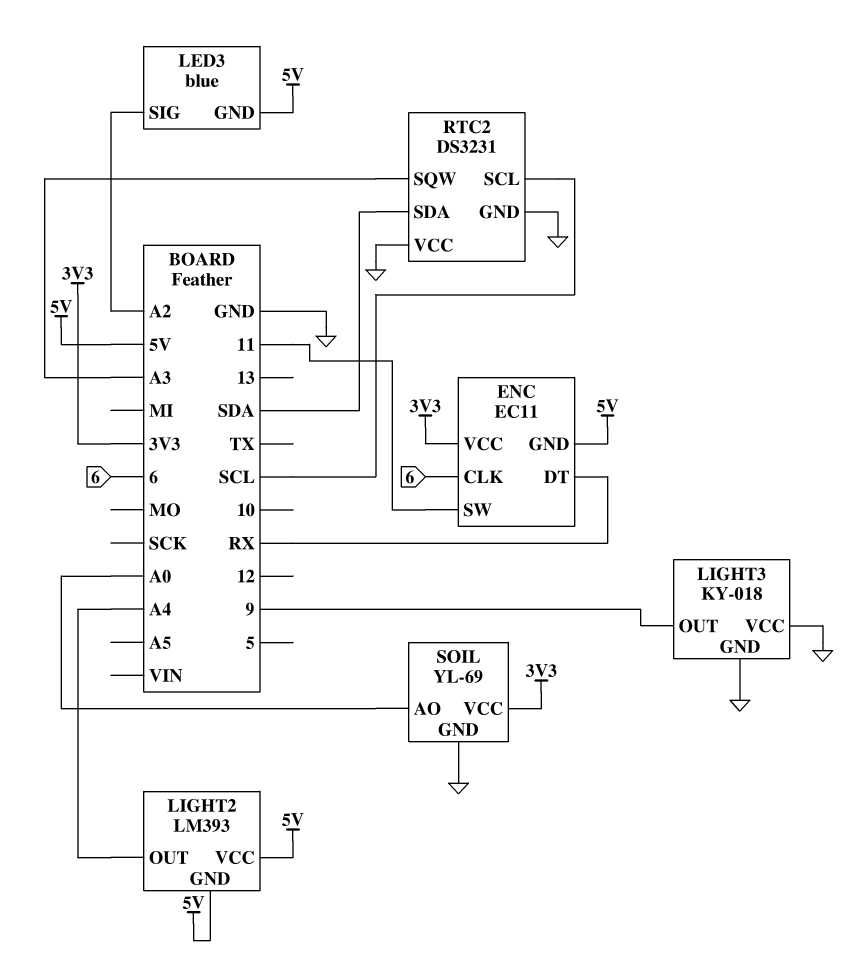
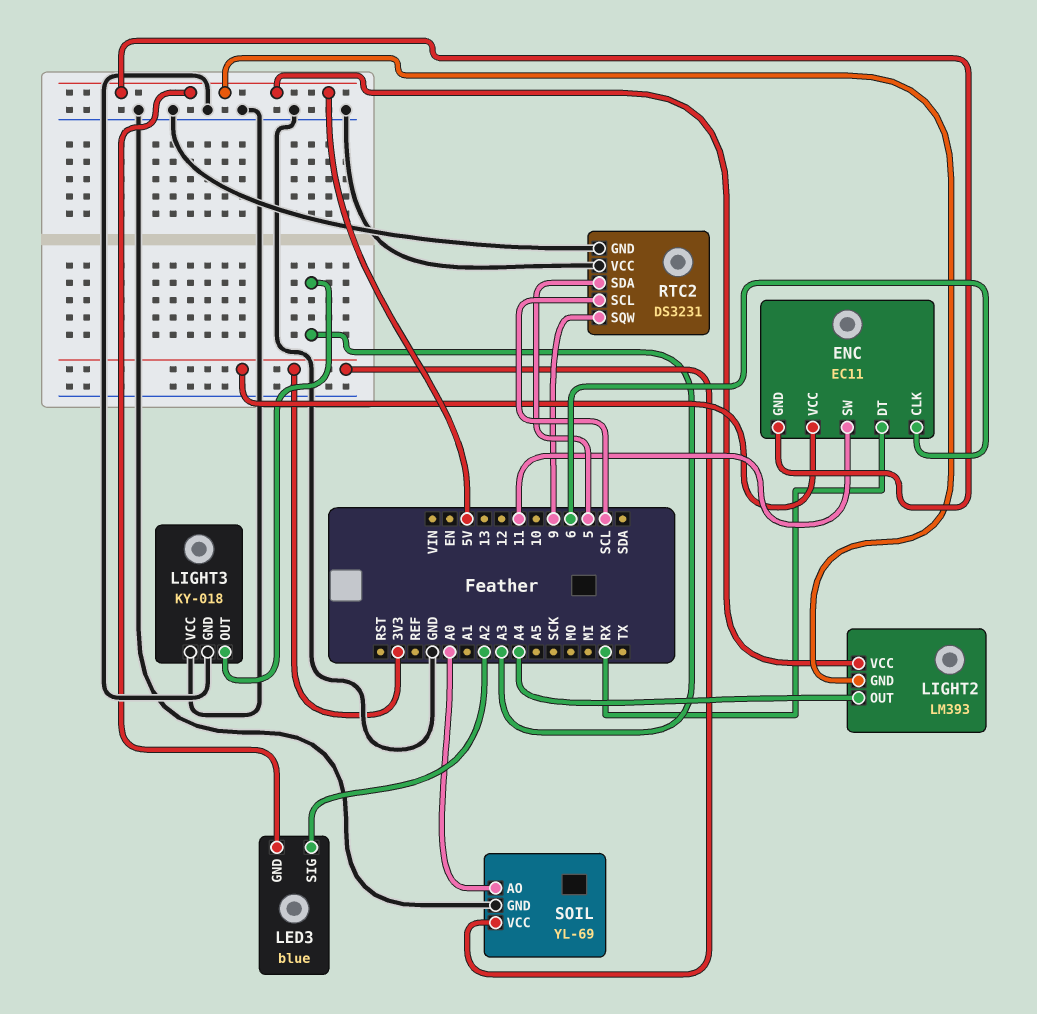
LIGHT3 pin OUT: 9 -> A3
RTC2 pin SDA: SDA -> 5
RTC2 pin SQW: A3 -> 9

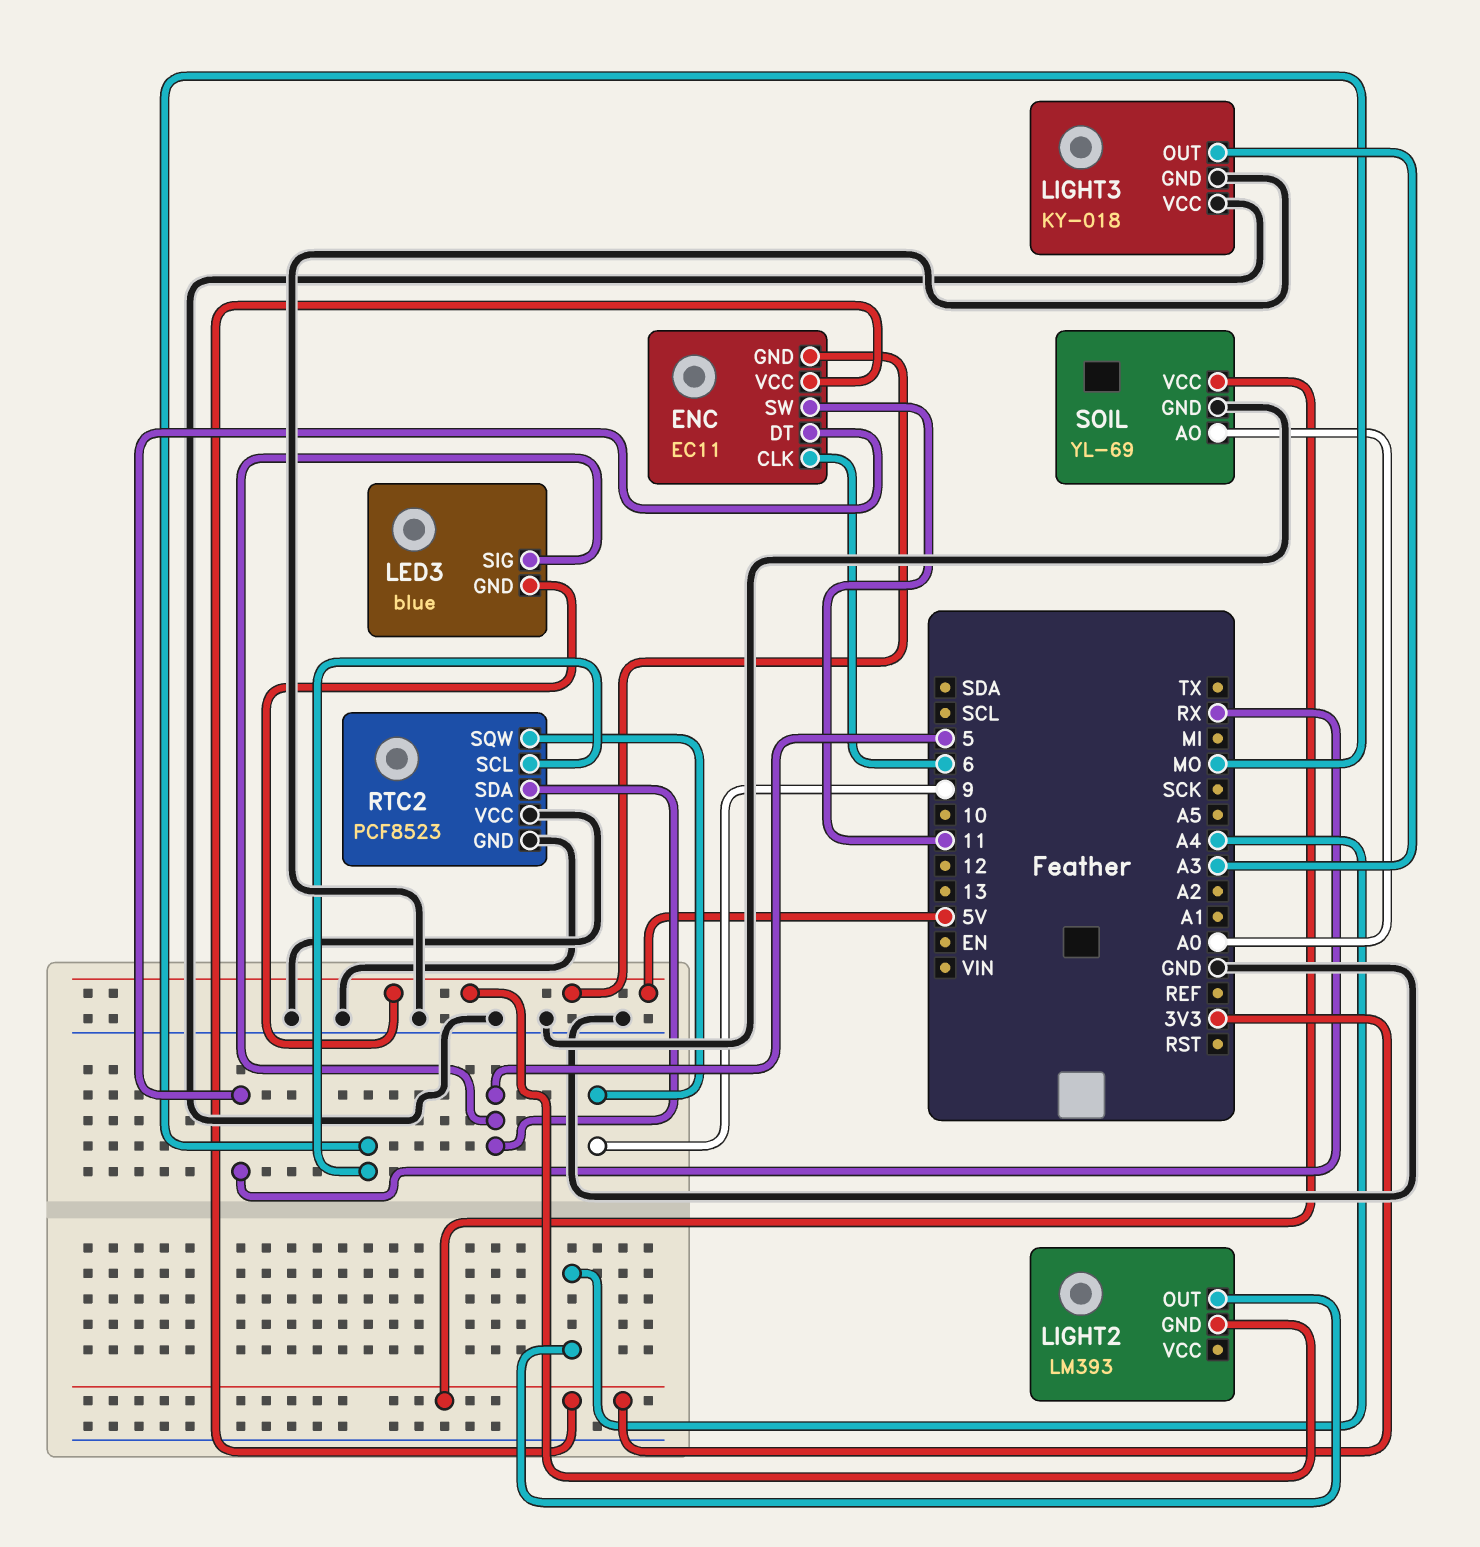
LED3 pin SIG: A2 -> 5
LIGHT2 pin VCC: 5V -> none
RTC2: DS3231 -> PCF8523
RTC2 pin SCL: SCL -> MO

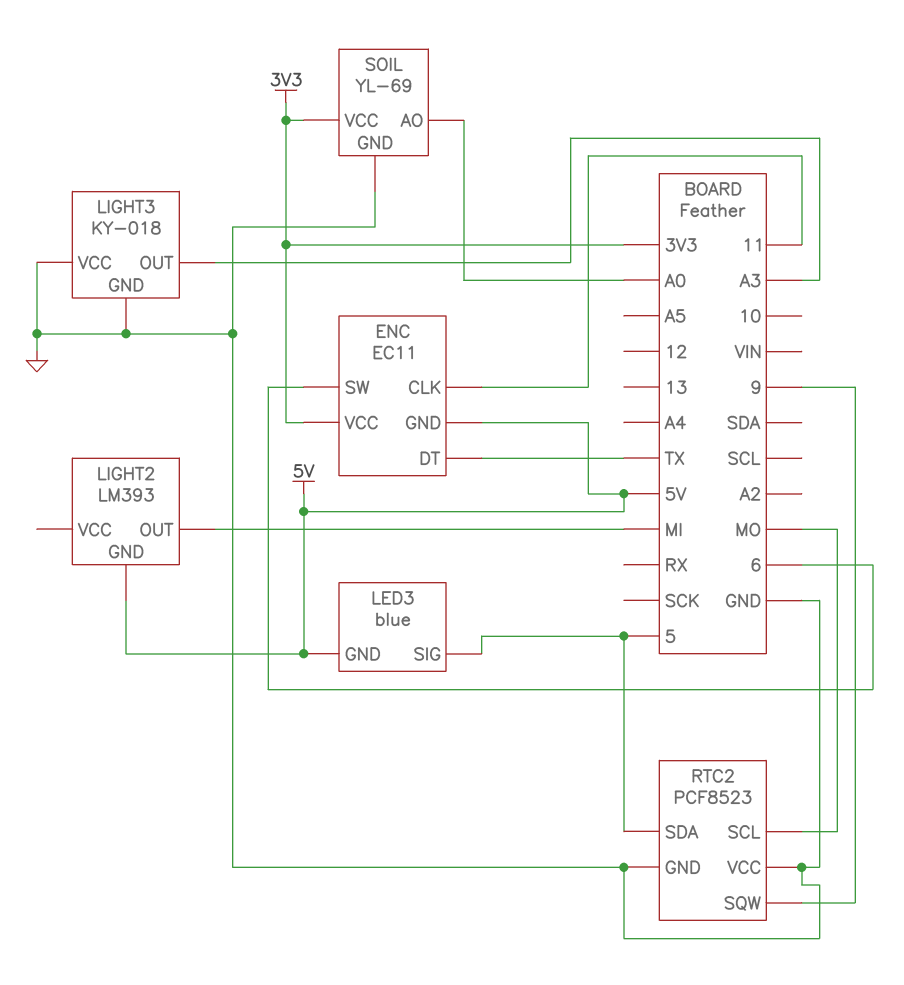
ENC pin CLK: 6 -> 11
ENC pin DT: RX -> TX
ENC pin SW: 11 -> 6
LIGHT2 pin OUT: A4 -> MI

